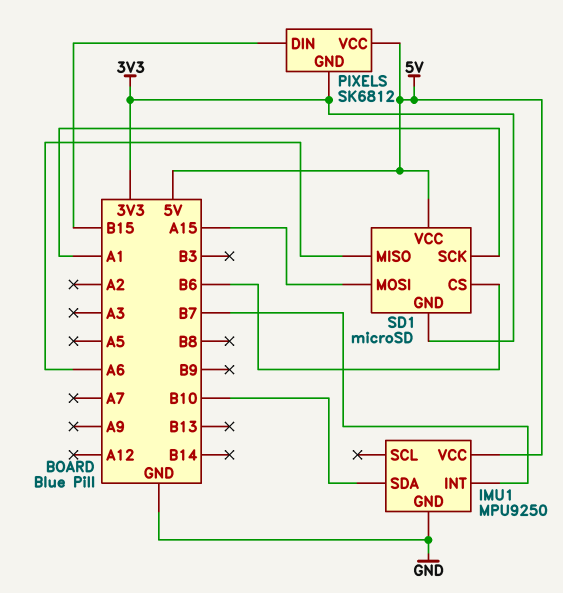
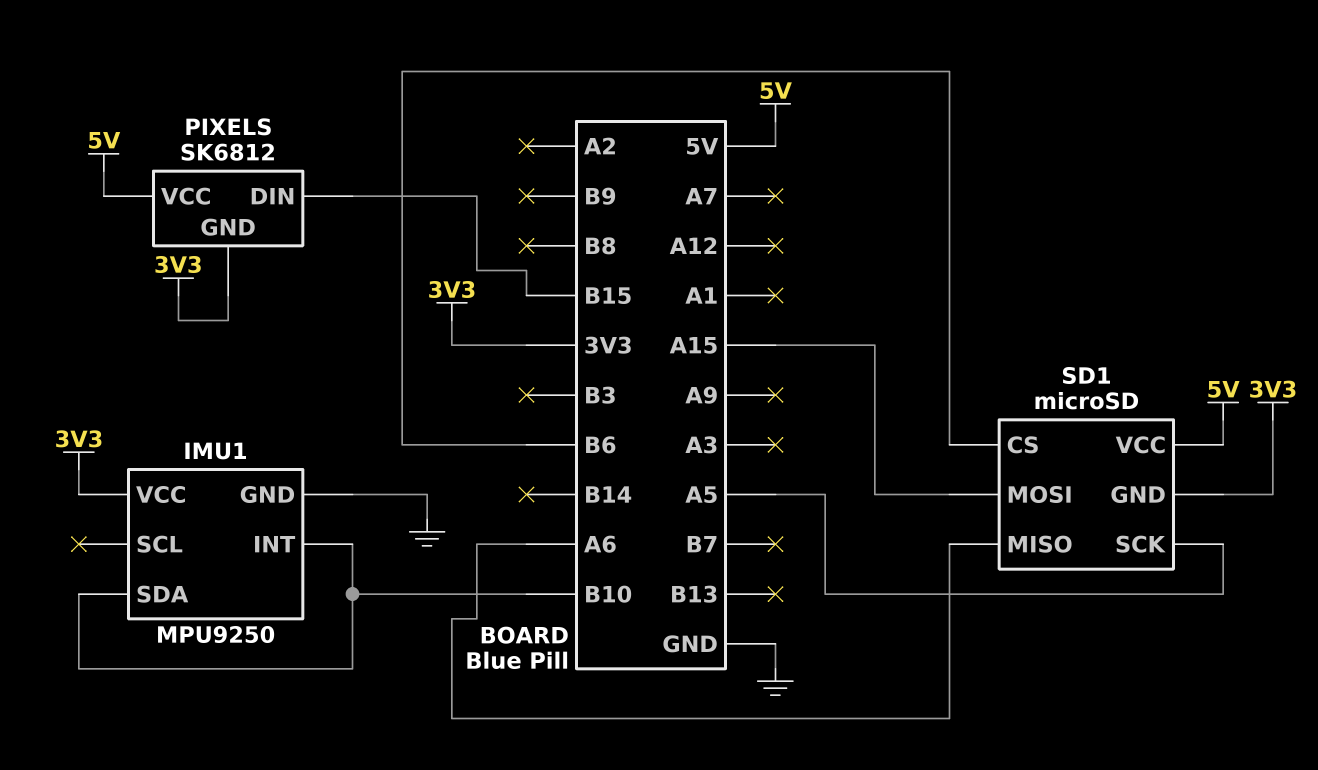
IMU1 pin INT: B7 -> B10
IMU1 pin VCC: 5V -> 3V3
SD1 pin SCK: A1 -> A5

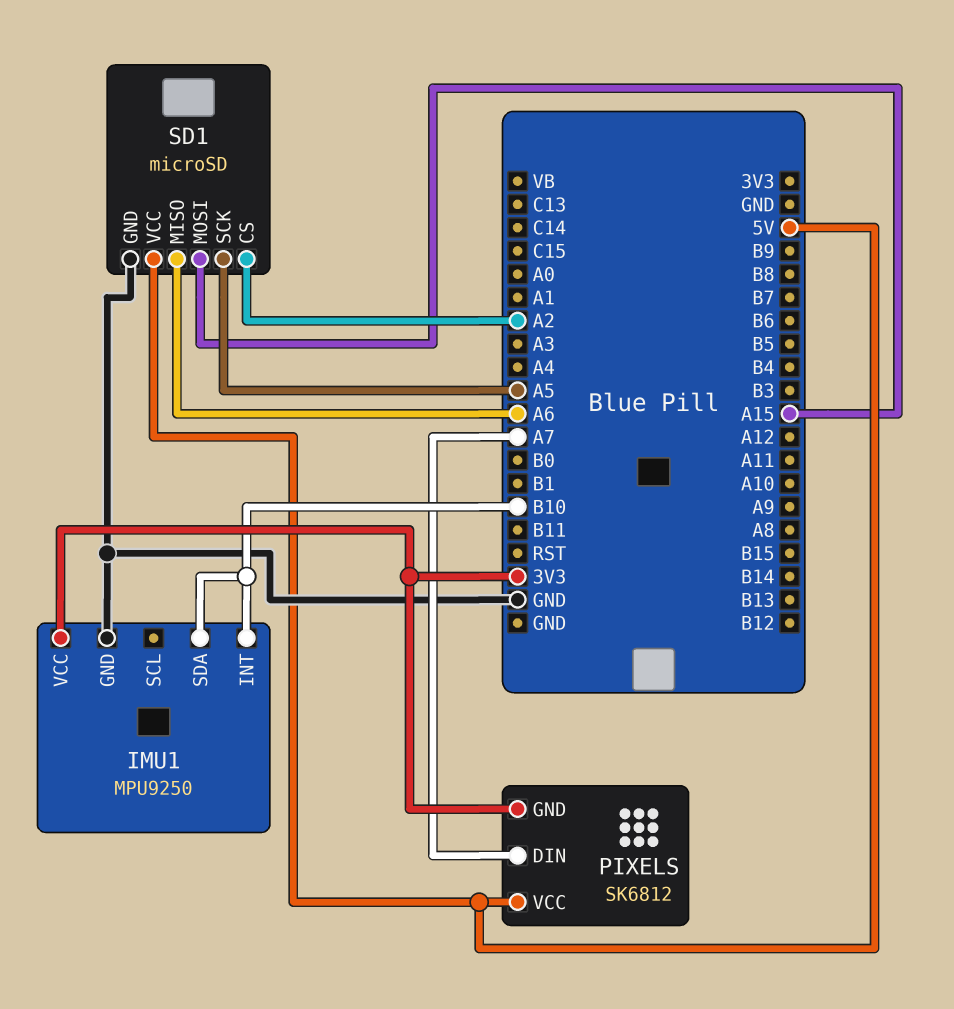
PIXELS pin DIN: B15 -> A7
SD1 pin CS: B6 -> A2
SD1 pin GND: 3V3 -> GND

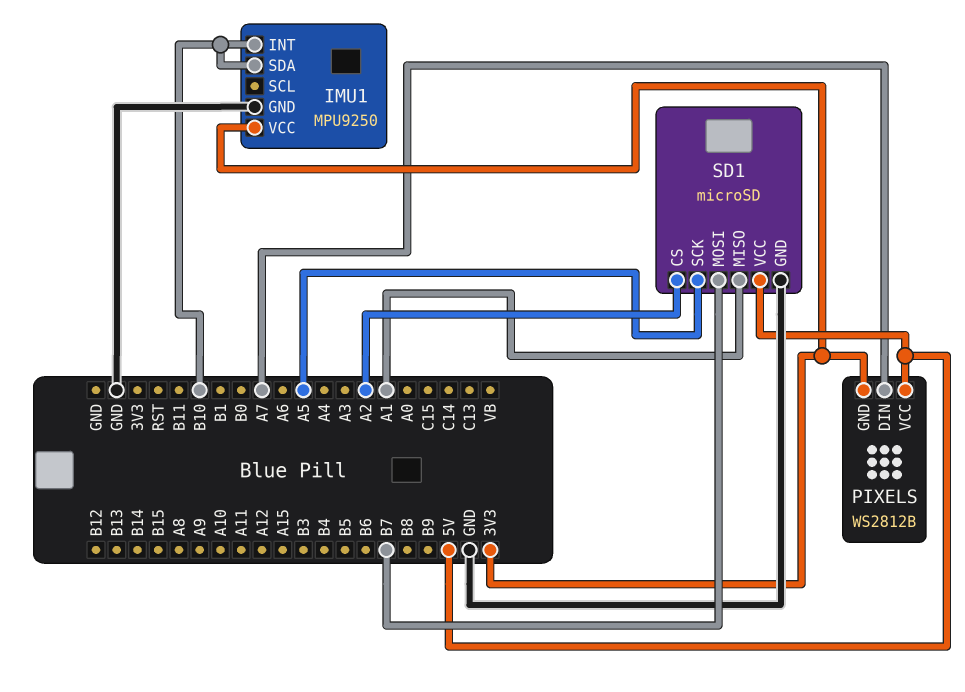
PIXELS: SK6812 -> WS2812B
SD1 pin MISO: A6 -> A1
SD1 pin MOSI: A15 -> B7

